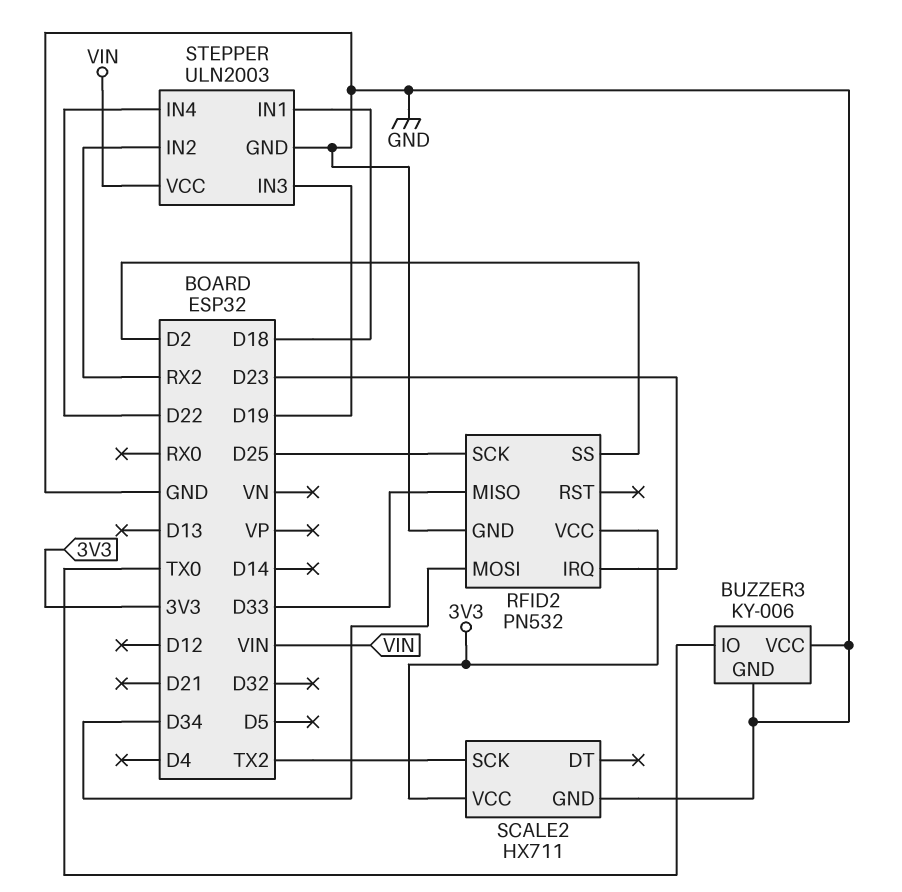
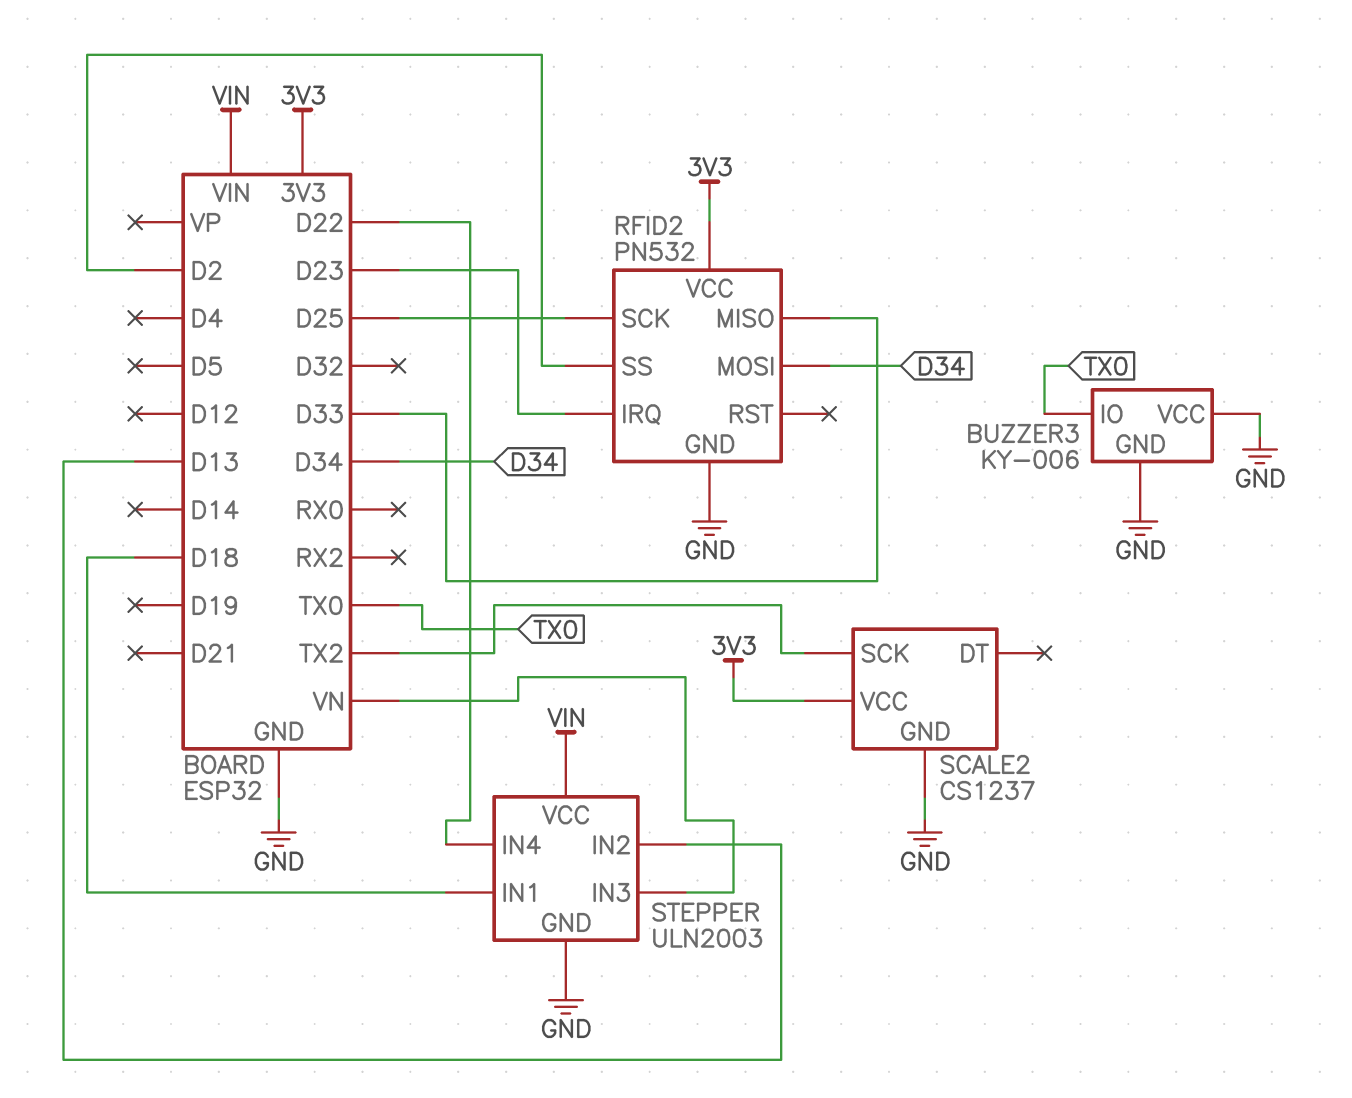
SCALE2: HX711 -> CS1237
STEPPER pin IN2: RX2 -> D13
STEPPER pin IN3: D19 -> VN

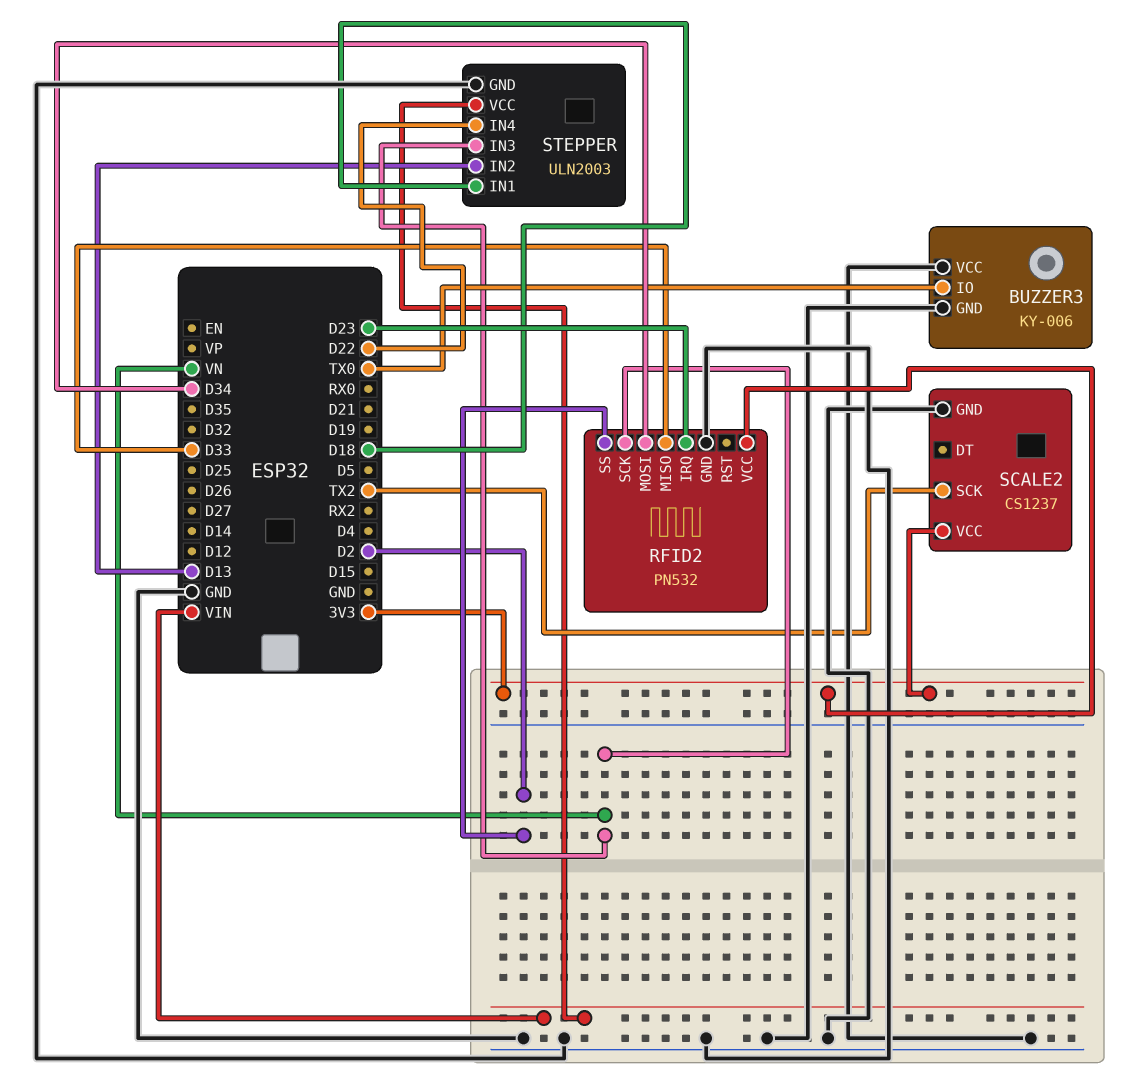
RFID2 pin SCK: D25 -> VN

